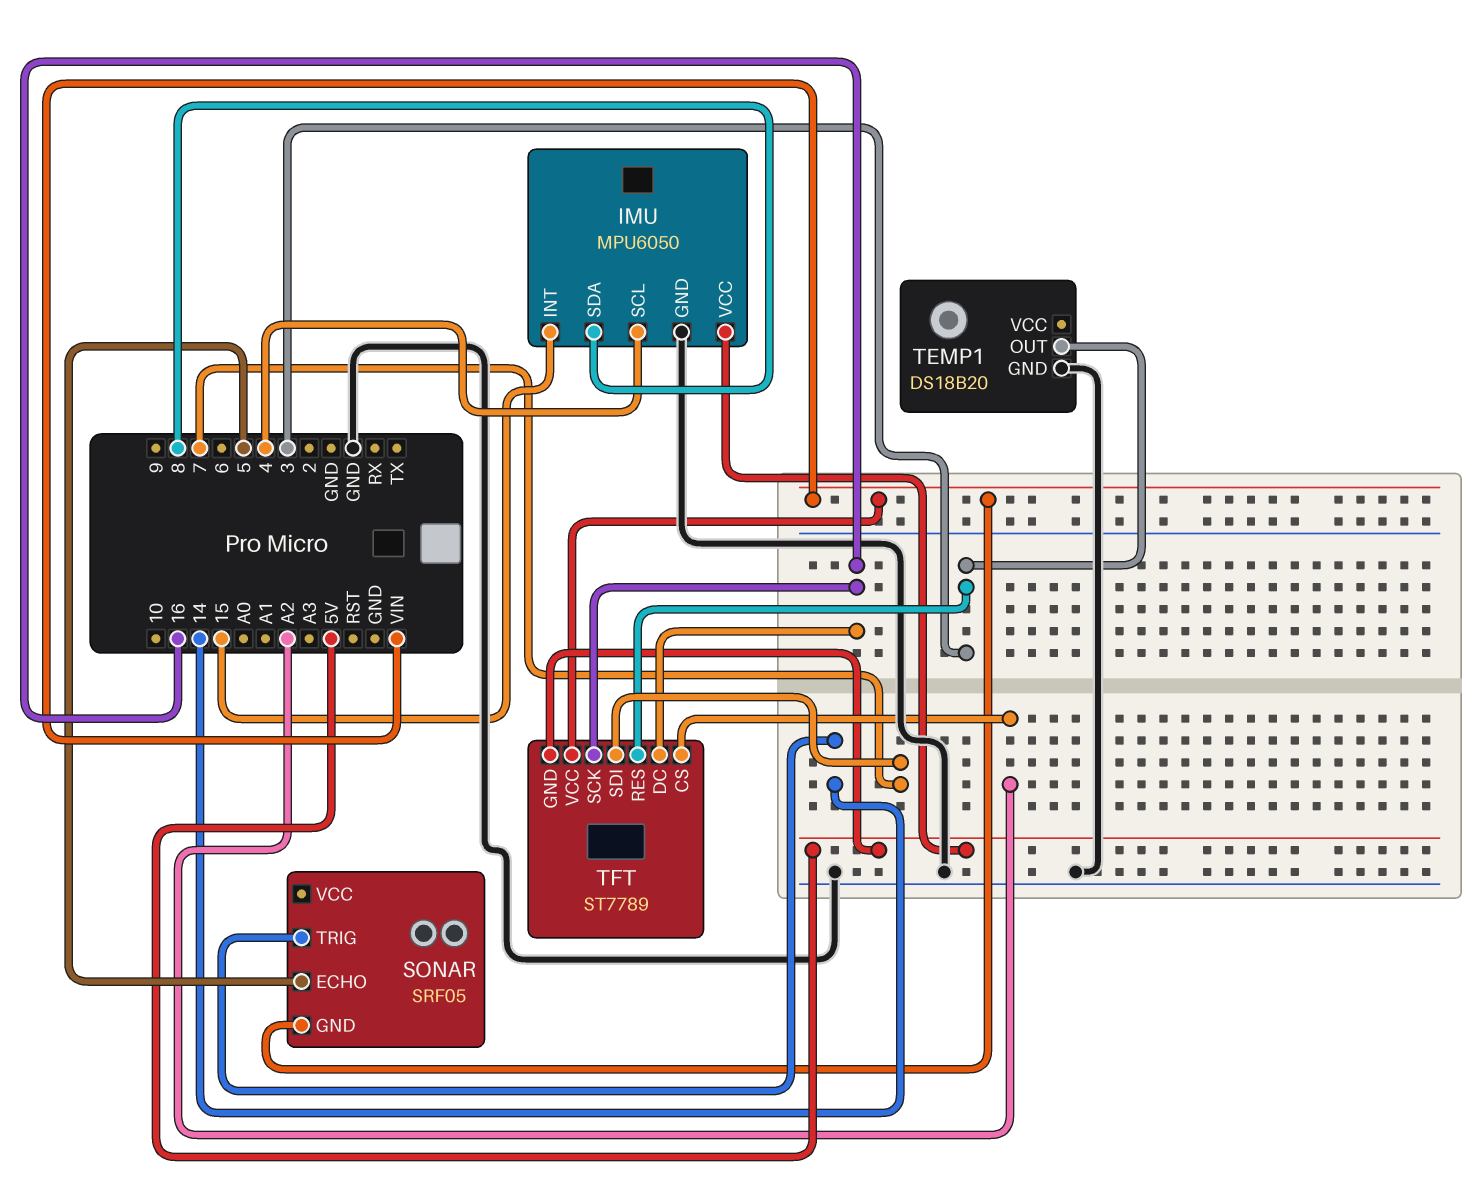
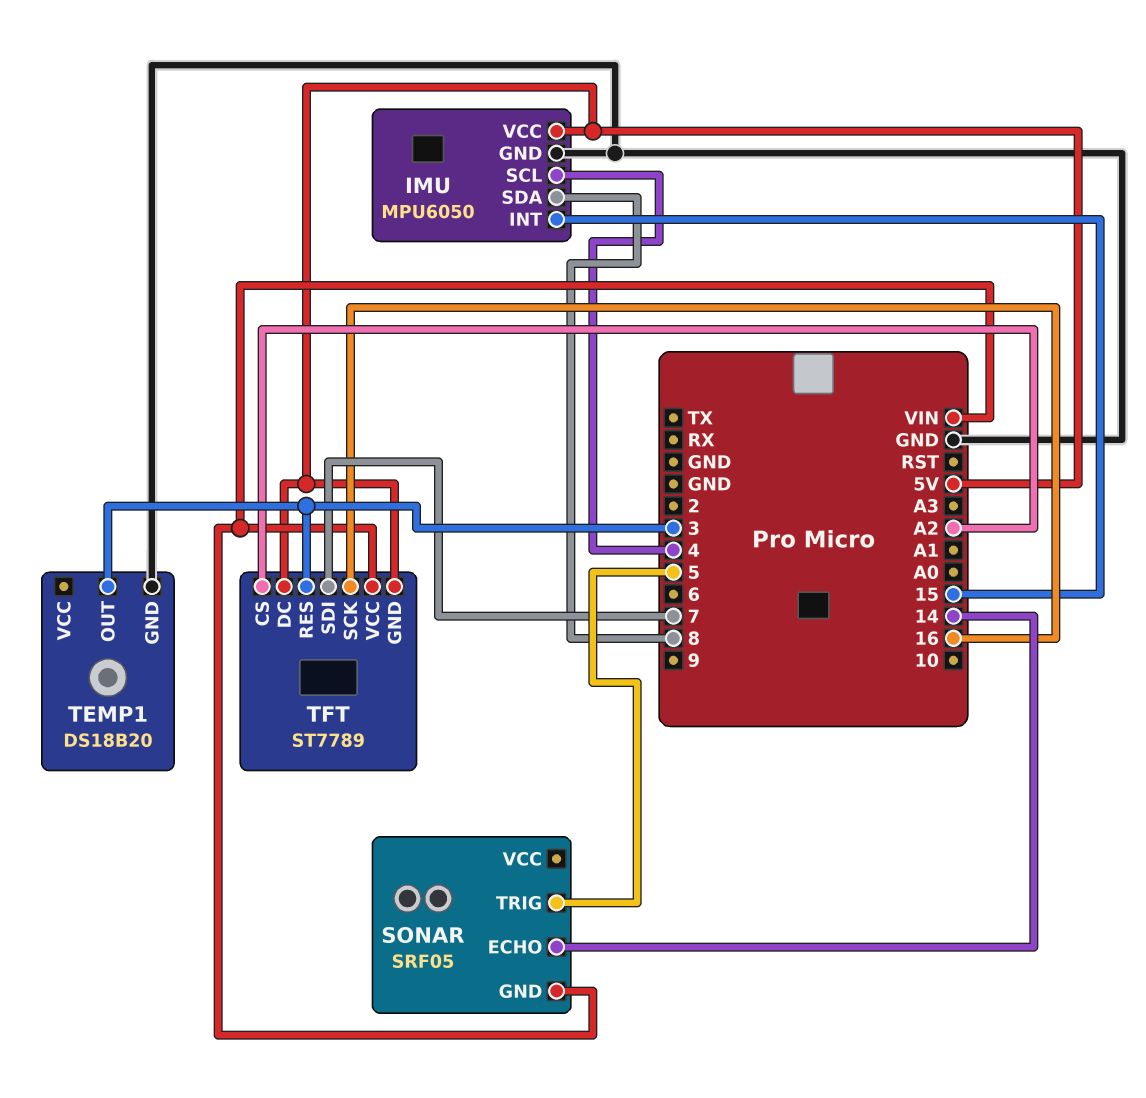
SONAR pin ECHO: 5 -> 14
SONAR pin TRIG: 14 -> 5
TFT pin DC: 16 -> 5V

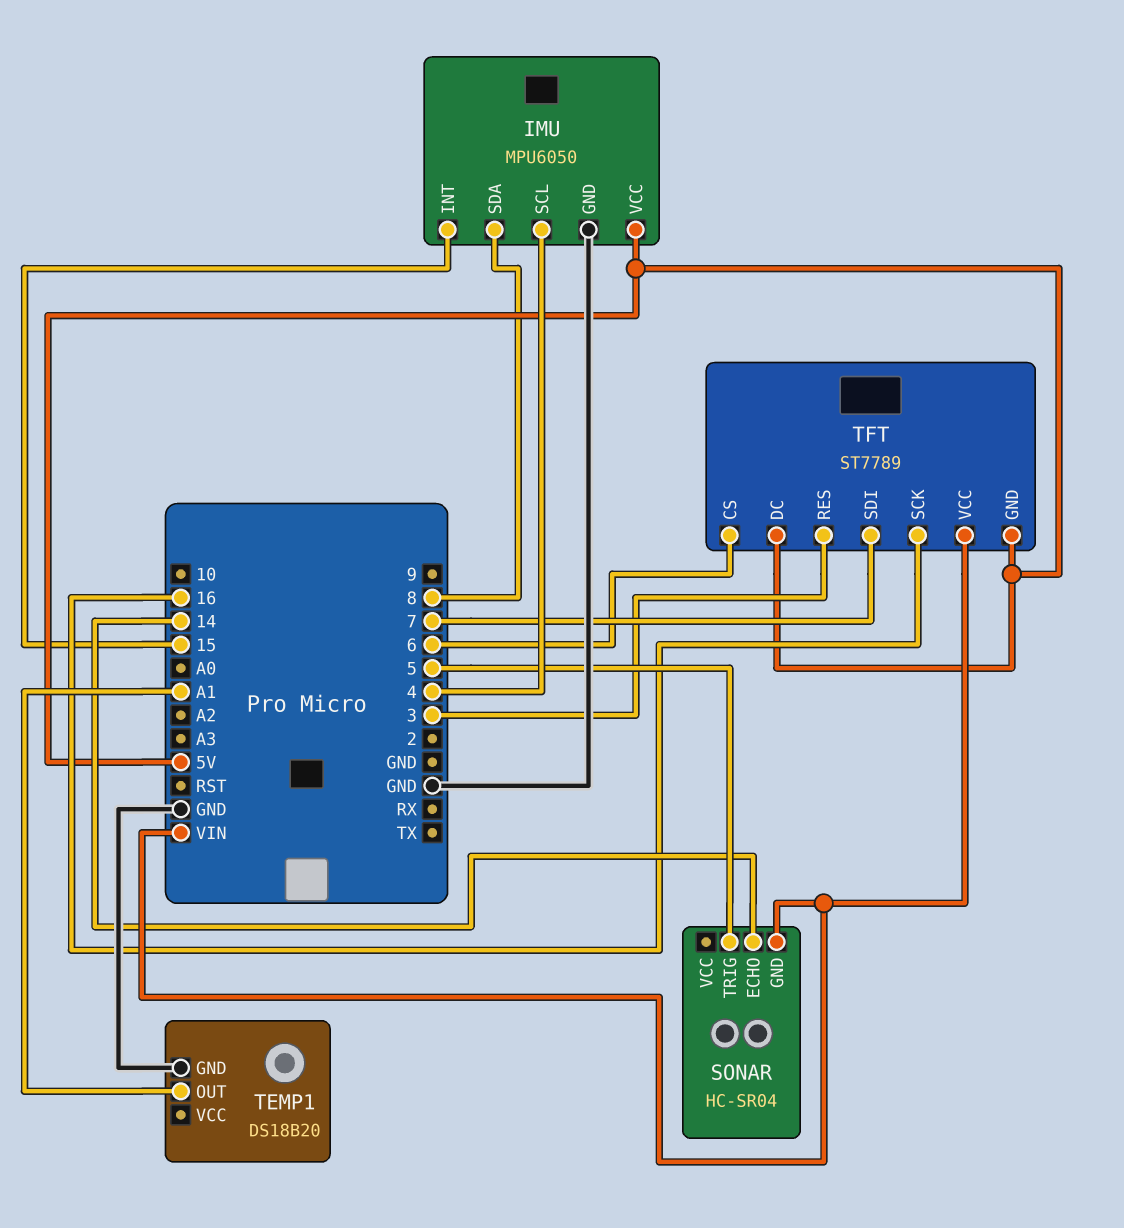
SONAR: SRF05 -> HC-SR04
TEMP1 pin OUT: 3 -> A1
TFT pin CS: A2 -> 6

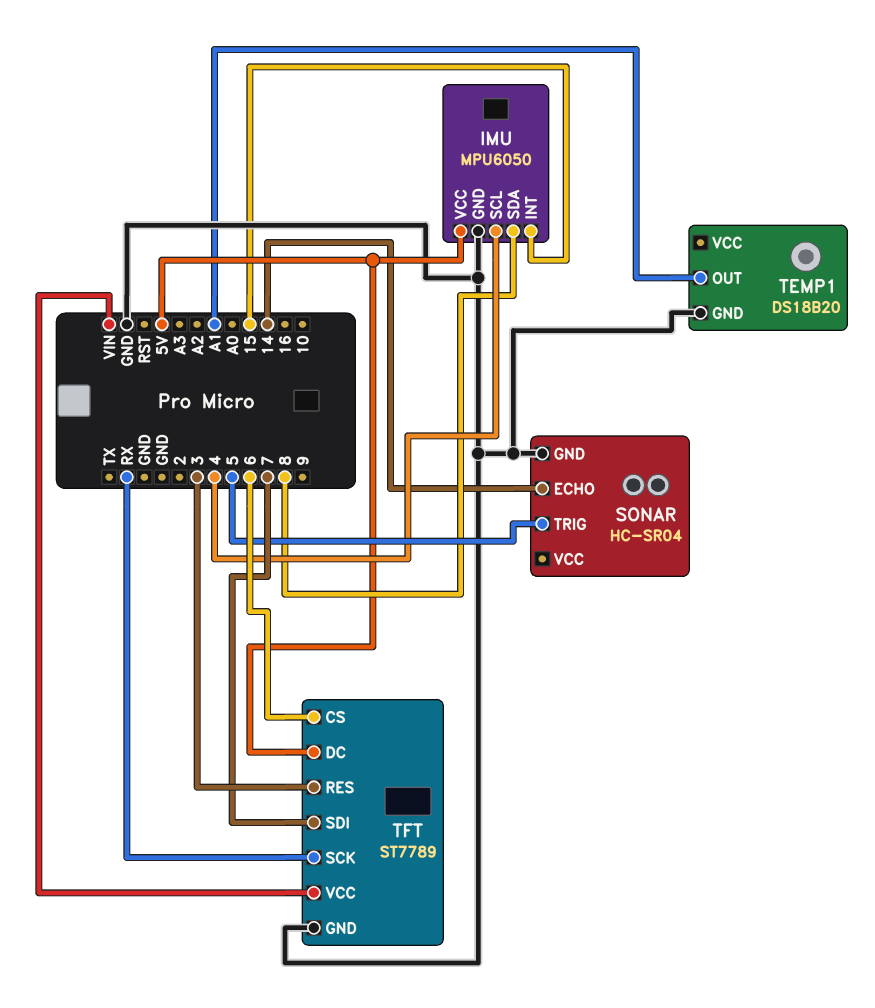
SONAR pin GND: VIN -> GND
TFT pin GND: 5V -> GND
TFT pin SCK: 16 -> RX

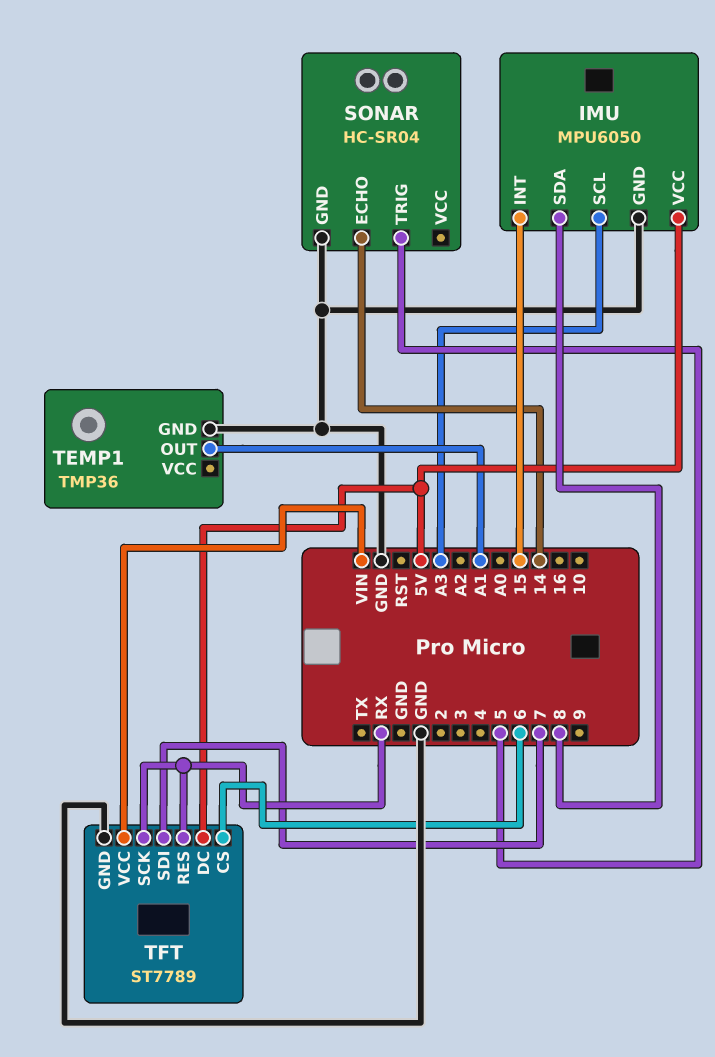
IMU pin SCL: 4 -> A3
TEMP1: DS18B20 -> TMP36
TFT pin RES: 3 -> RX

